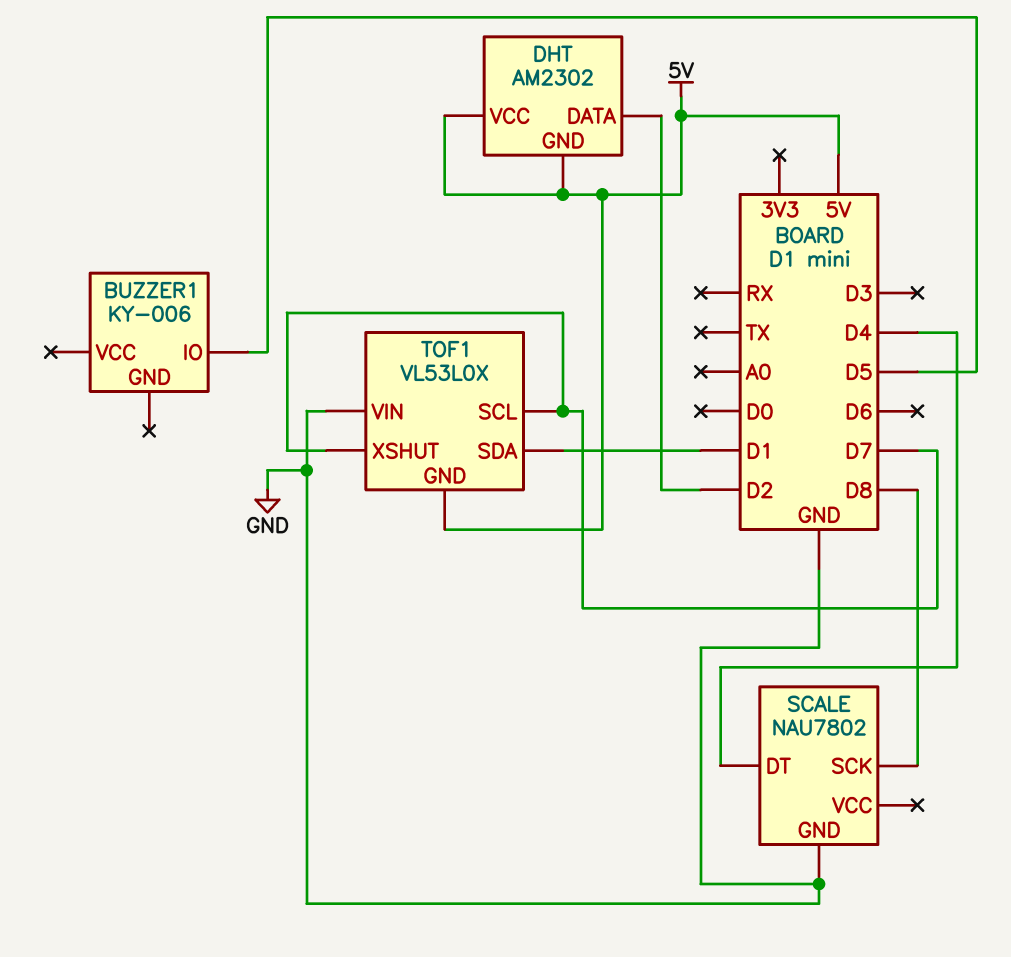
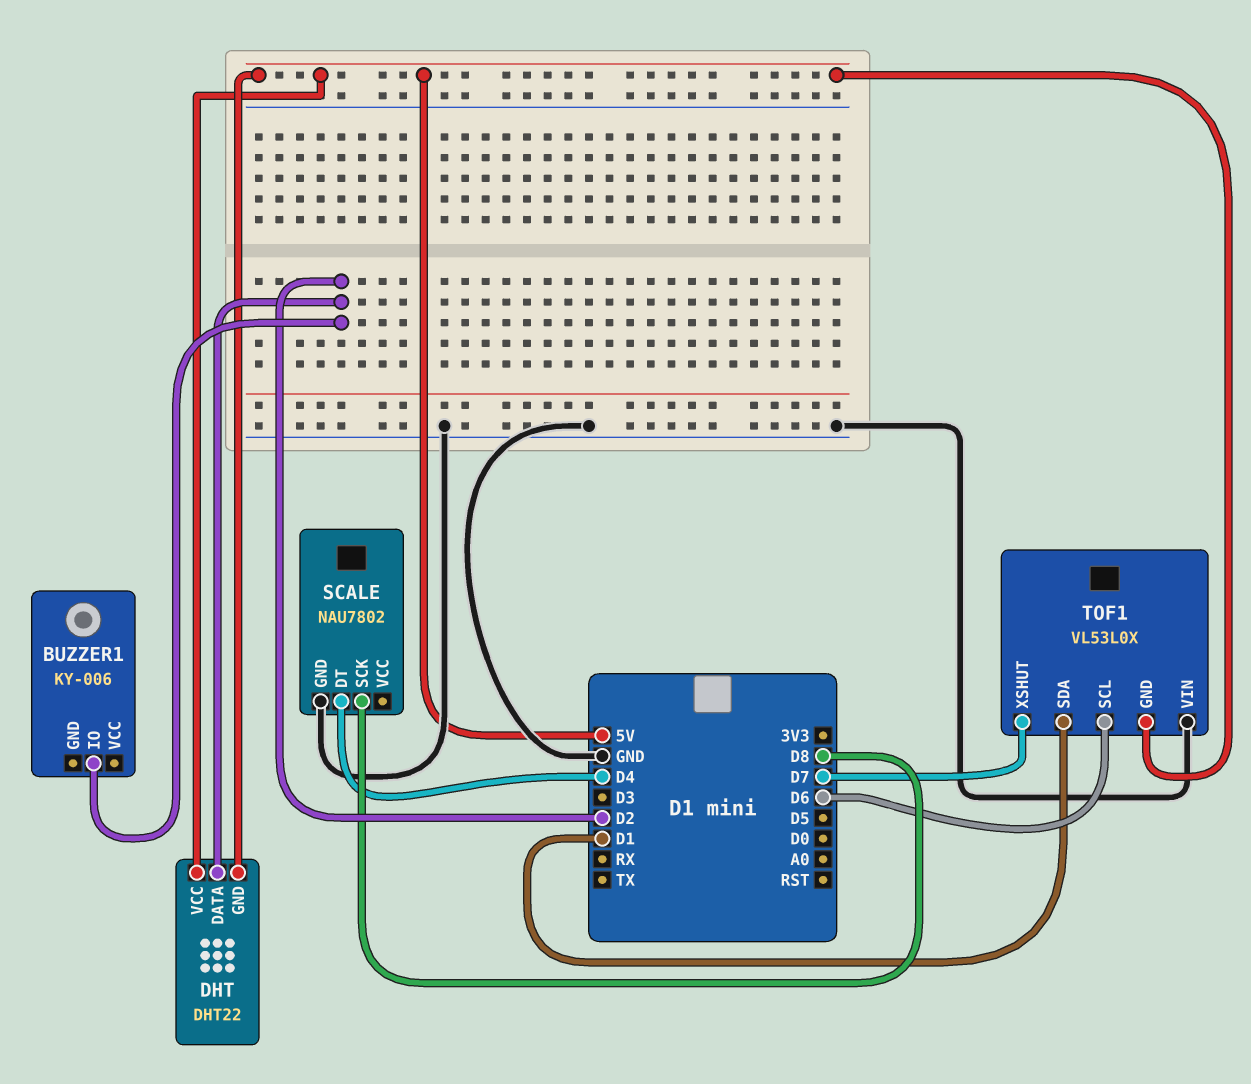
BUZZER1 pin IO: D5 -> D2
DHT: AM2302 -> DHT22
TOF1 pin SCL: D7 -> D6

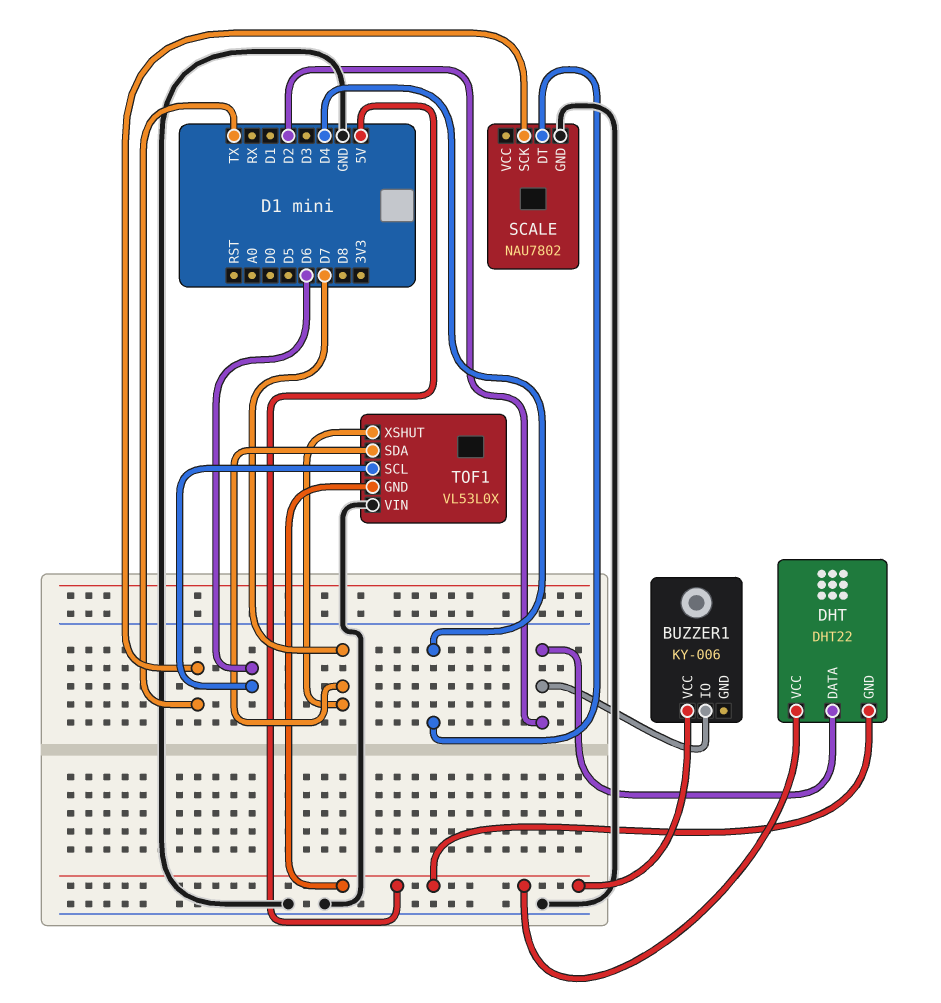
BUZZER1 pin VCC: none -> 5V
SCALE pin SCK: D8 -> TX
TOF1 pin SDA: D1 -> D7

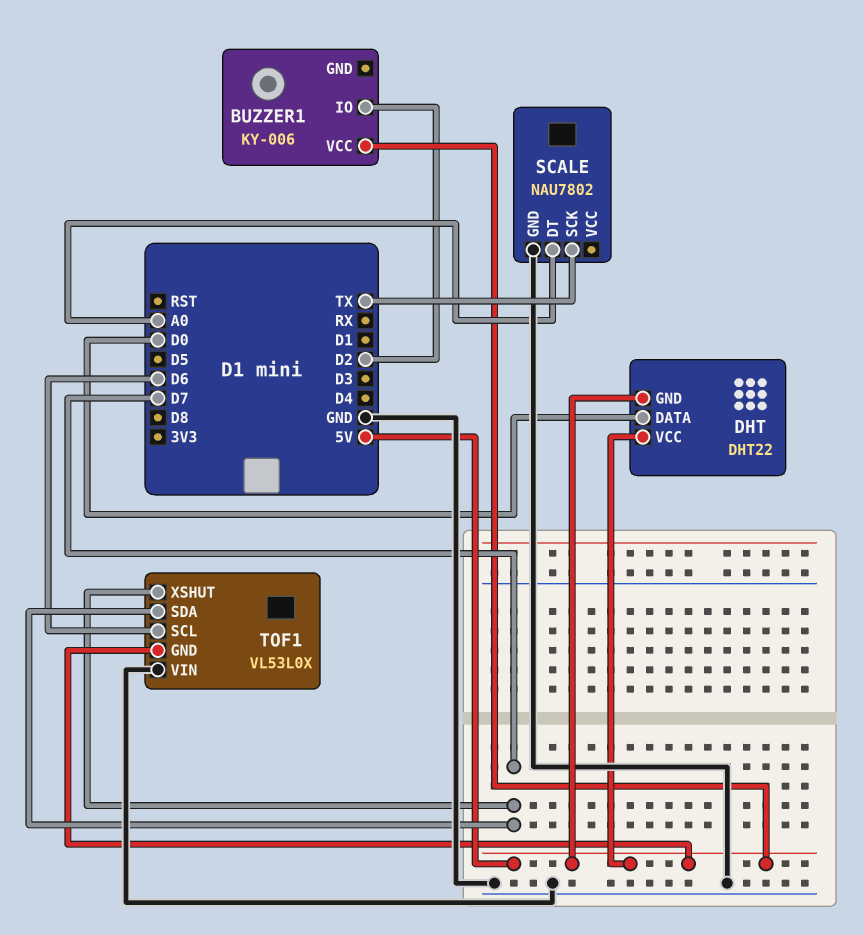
DHT pin DATA: D2 -> D0
SCALE pin DT: D4 -> A0

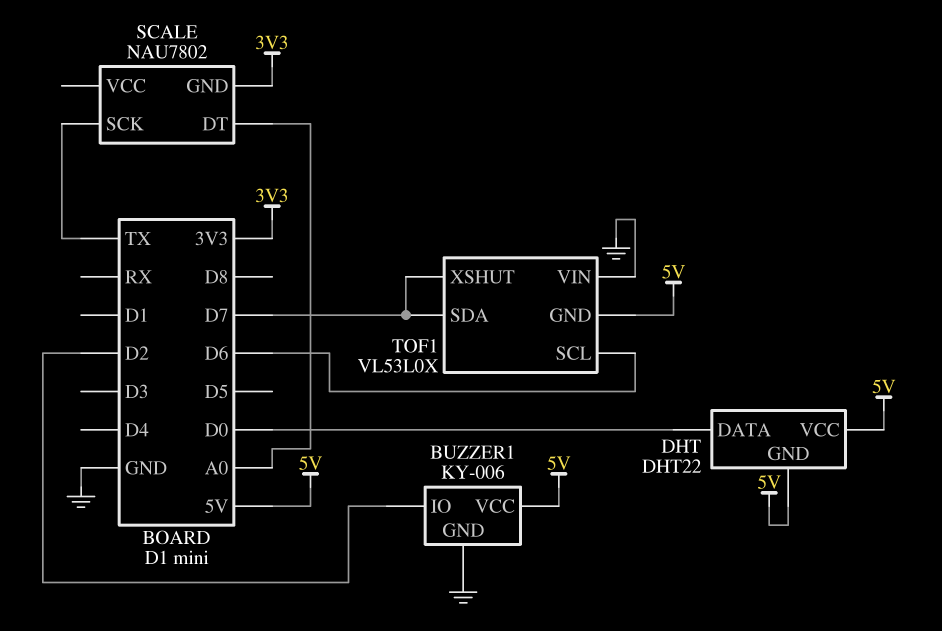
BUZZER1 pin GND: none -> GND
SCALE pin GND: GND -> 3V3

